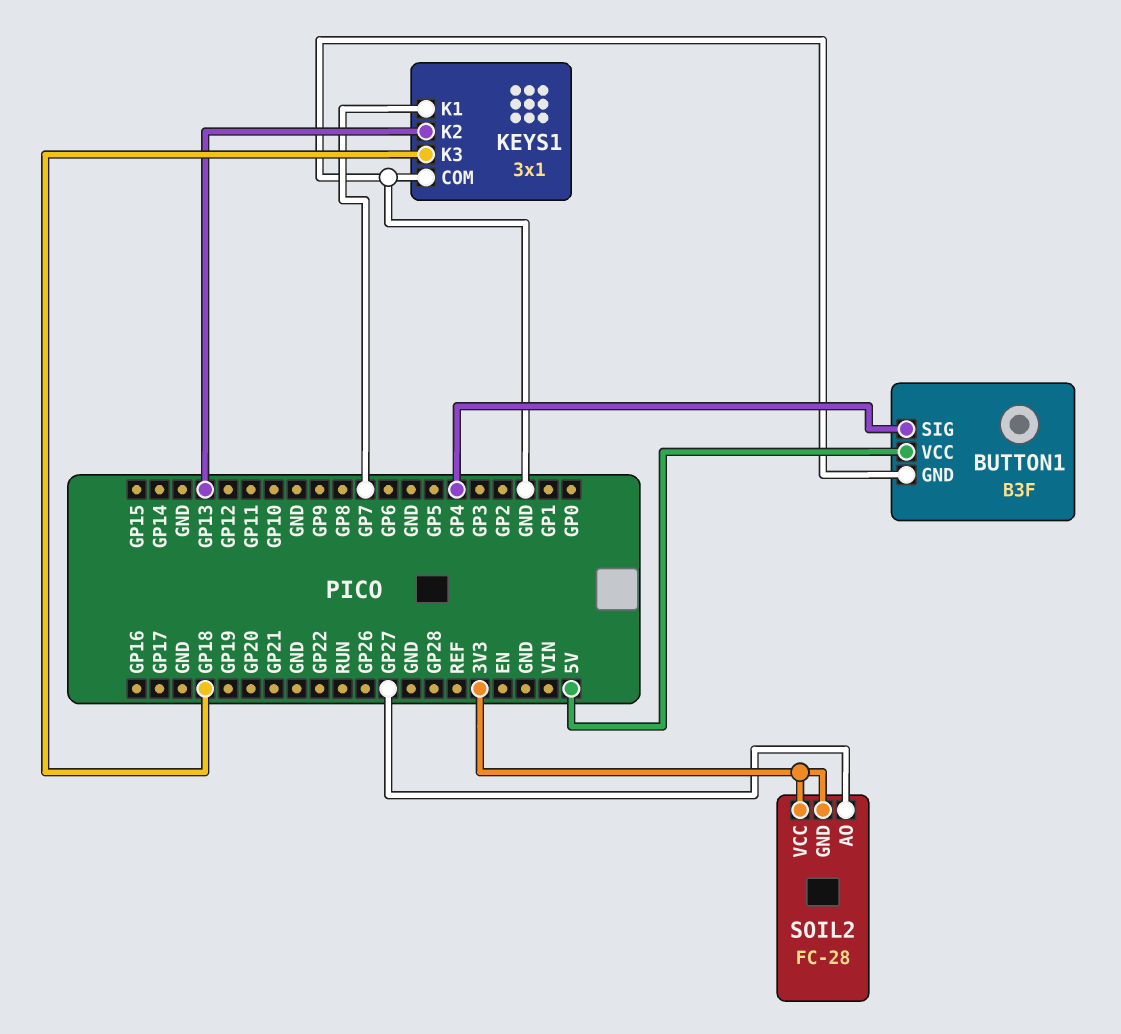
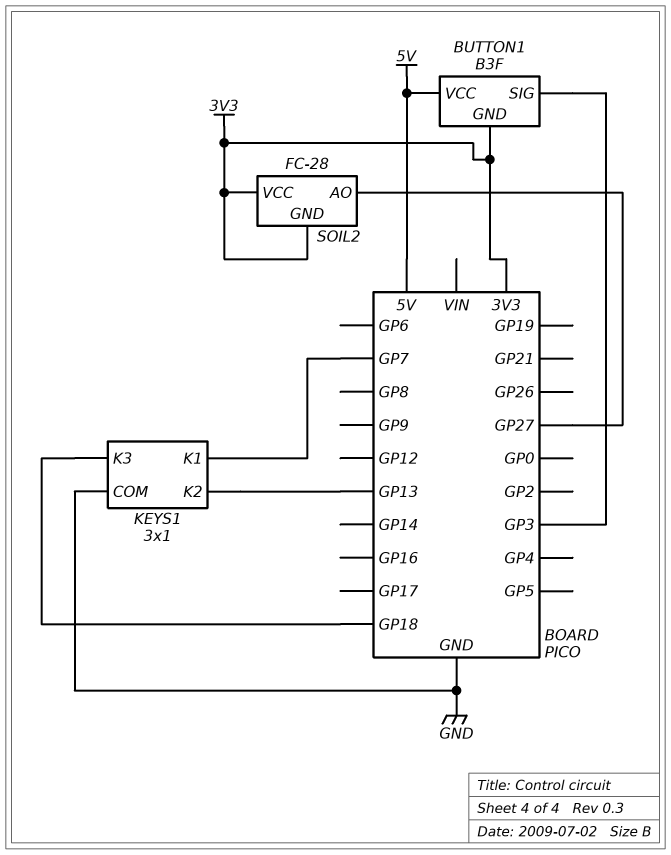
BUTTON1 pin GND: GND -> 3V3
BUTTON1 pin SIG: GP4 -> GP3

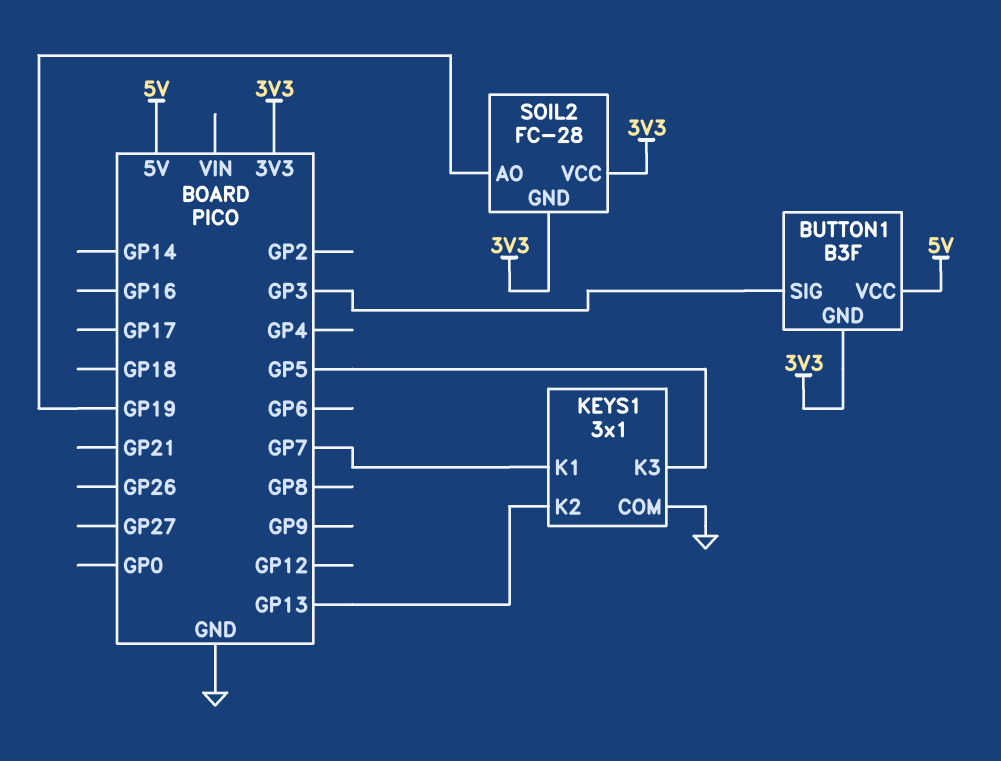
KEYS1 pin K3: GP18 -> GP5
SOIL2 pin AO: GP27 -> GP19

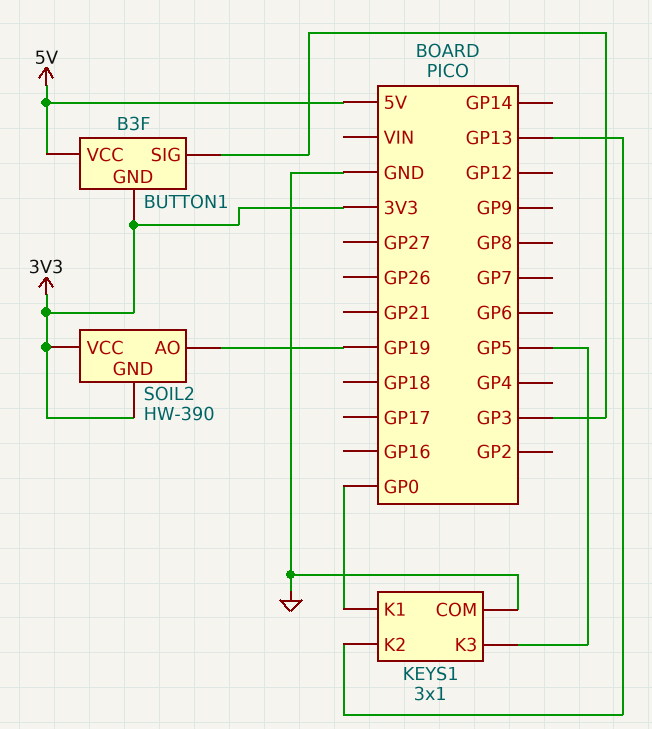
KEYS1 pin K1: GP7 -> GP0
SOIL2: FC-28 -> HW-390

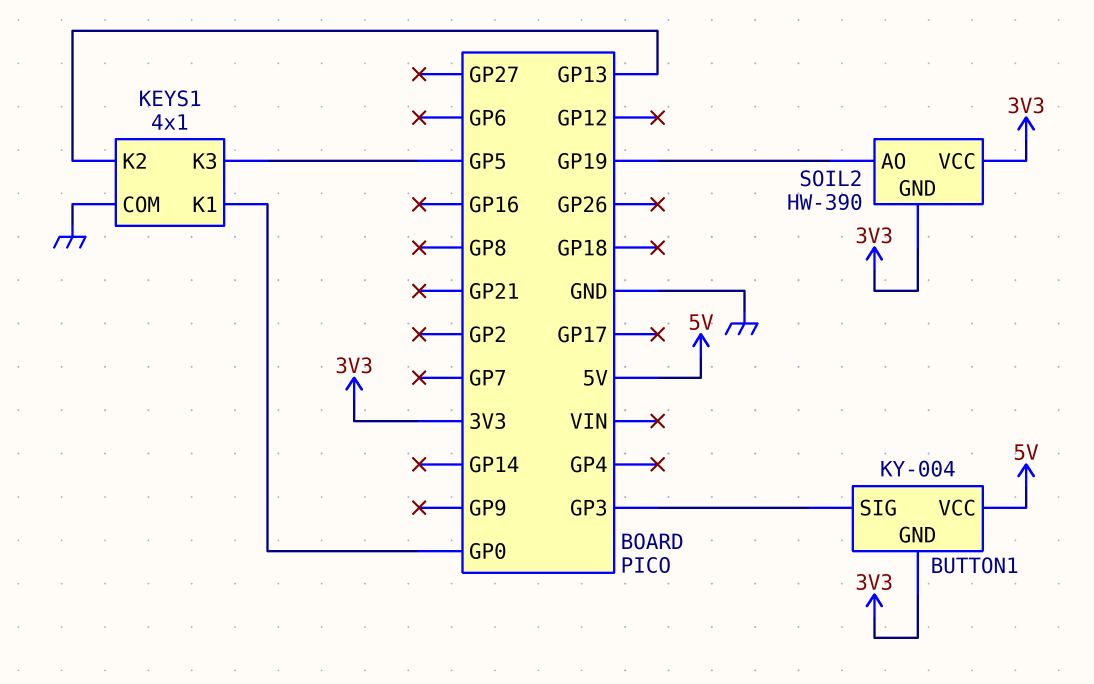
BUTTON1: B3F -> KY-004
KEYS1: 3x1 -> 4x1

